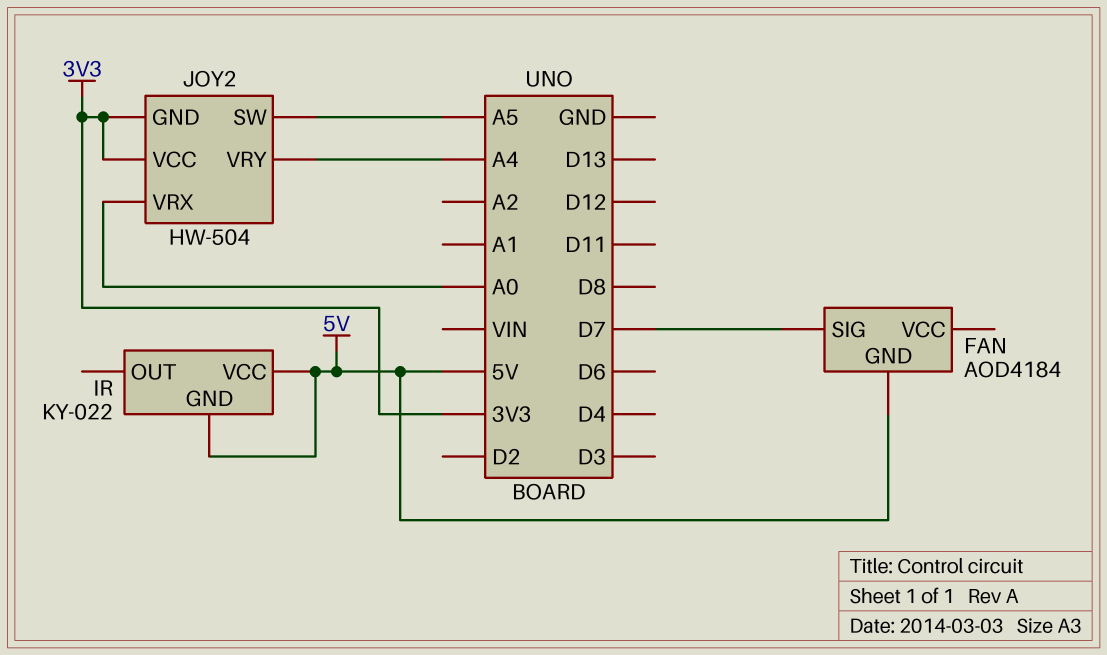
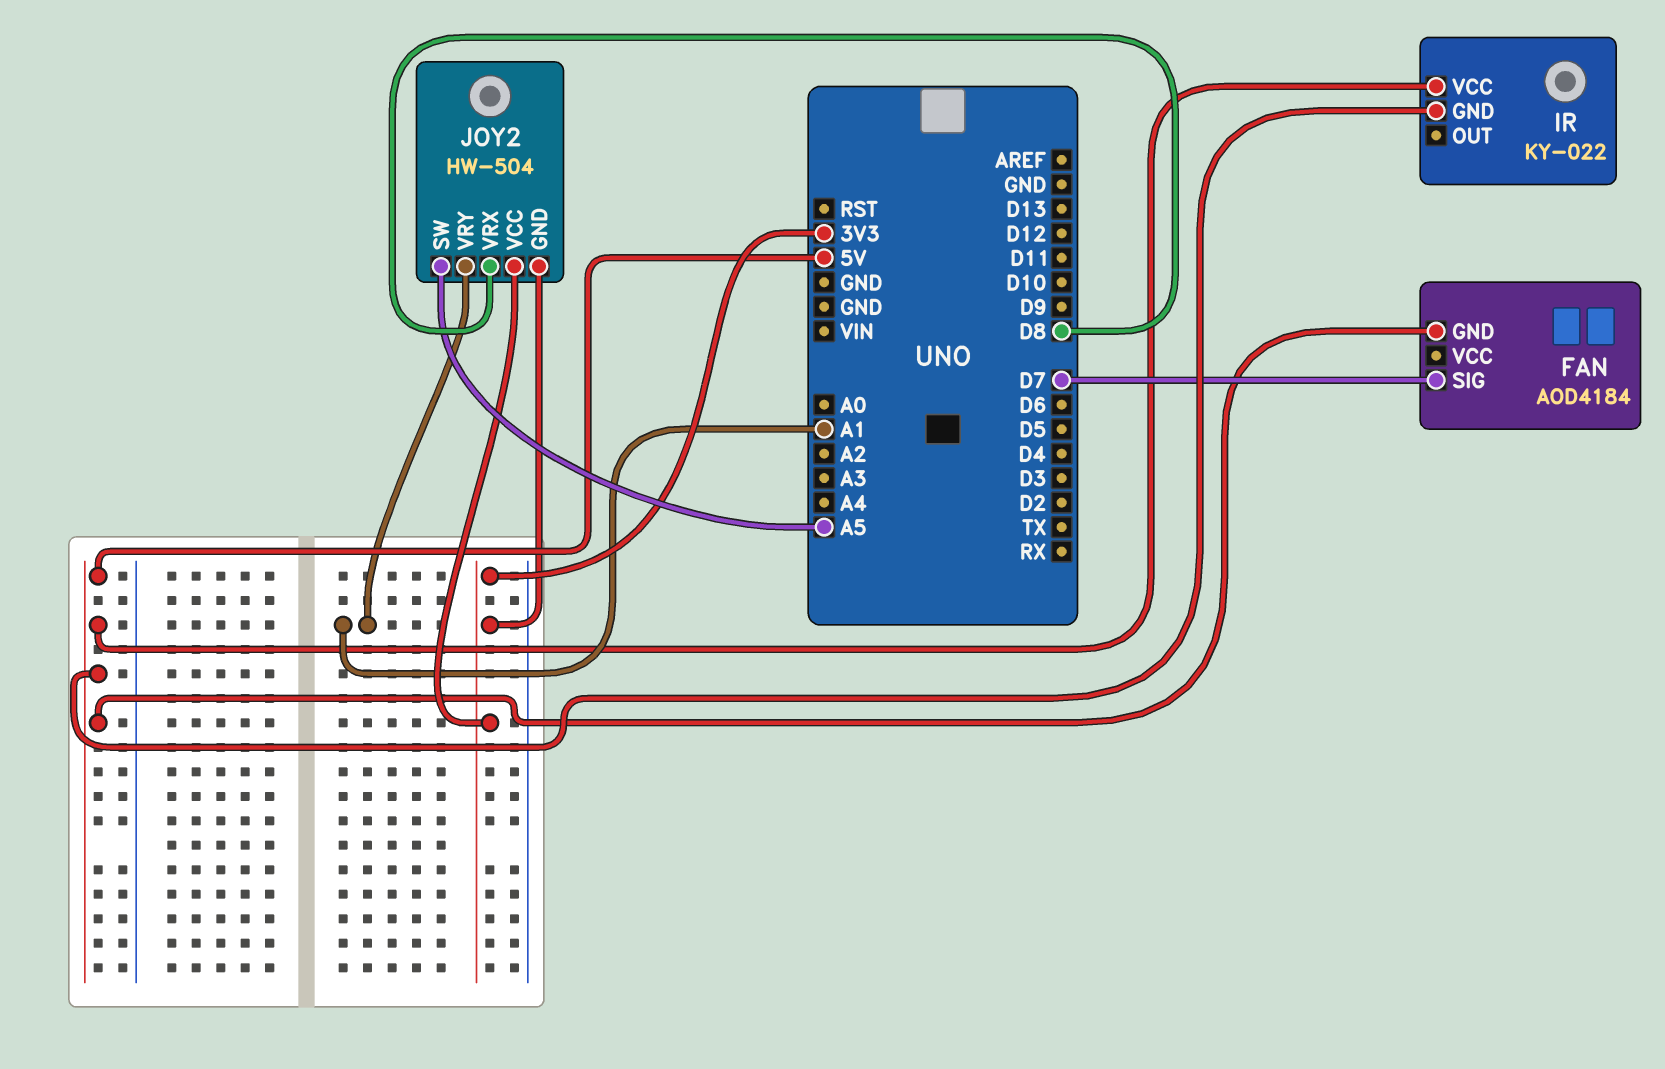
JOY2 pin VRX: A0 -> D8
JOY2 pin VRY: A4 -> A1

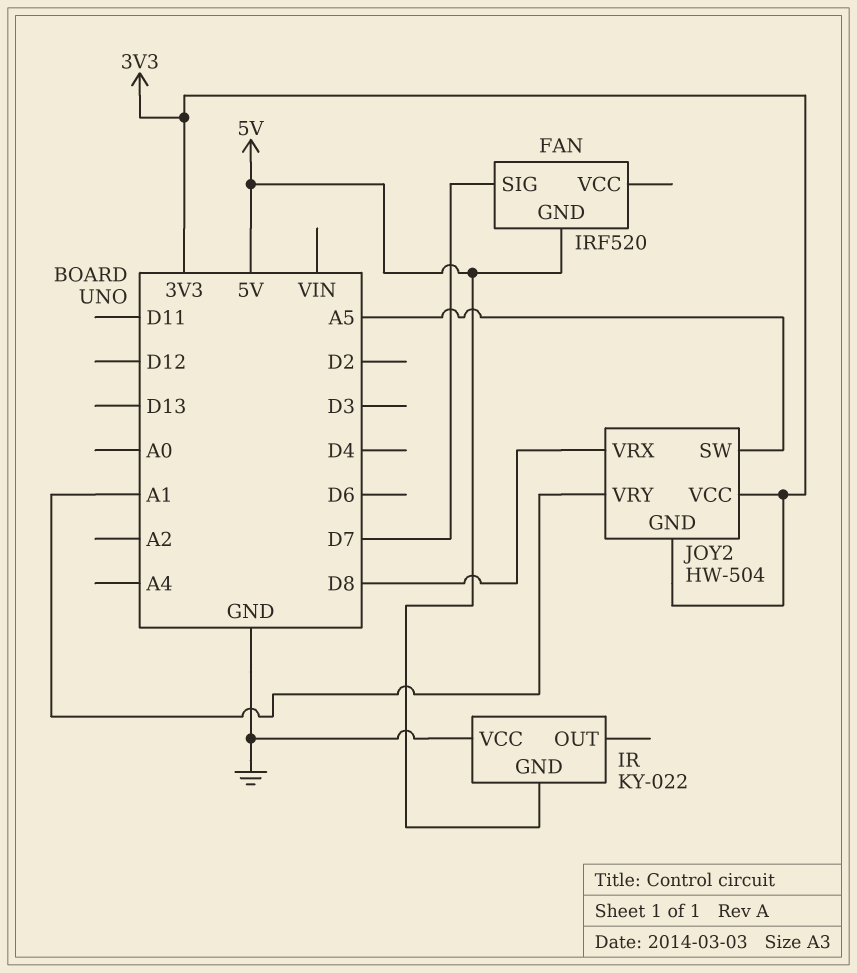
FAN: AOD4184 -> IRF520
IR pin VCC: 5V -> GND

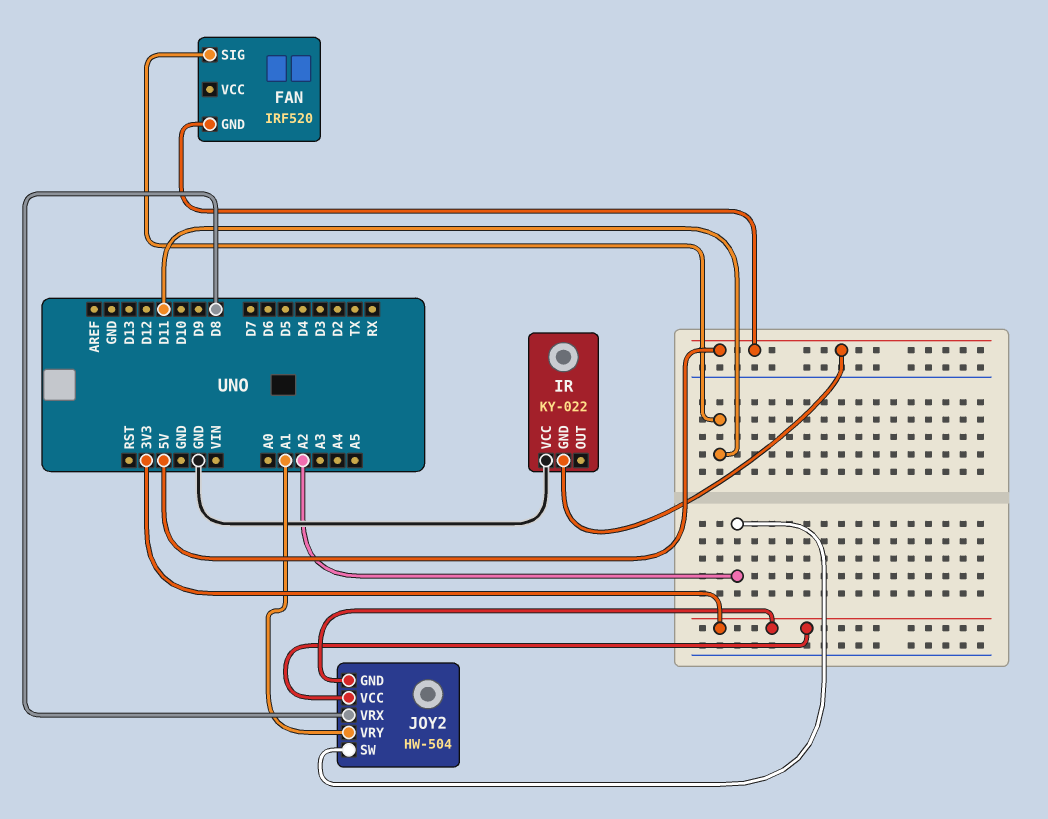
FAN pin SIG: D7 -> D11
JOY2 pin SW: A5 -> A2

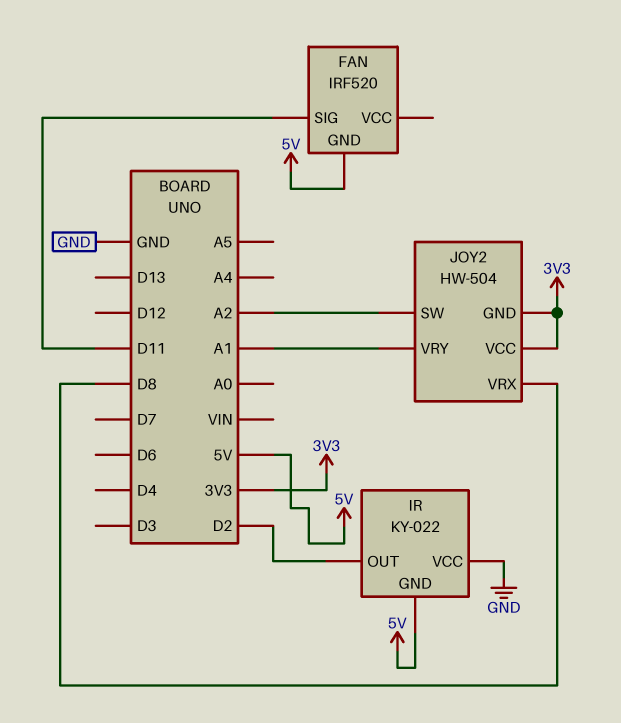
IR pin OUT: none -> D2

